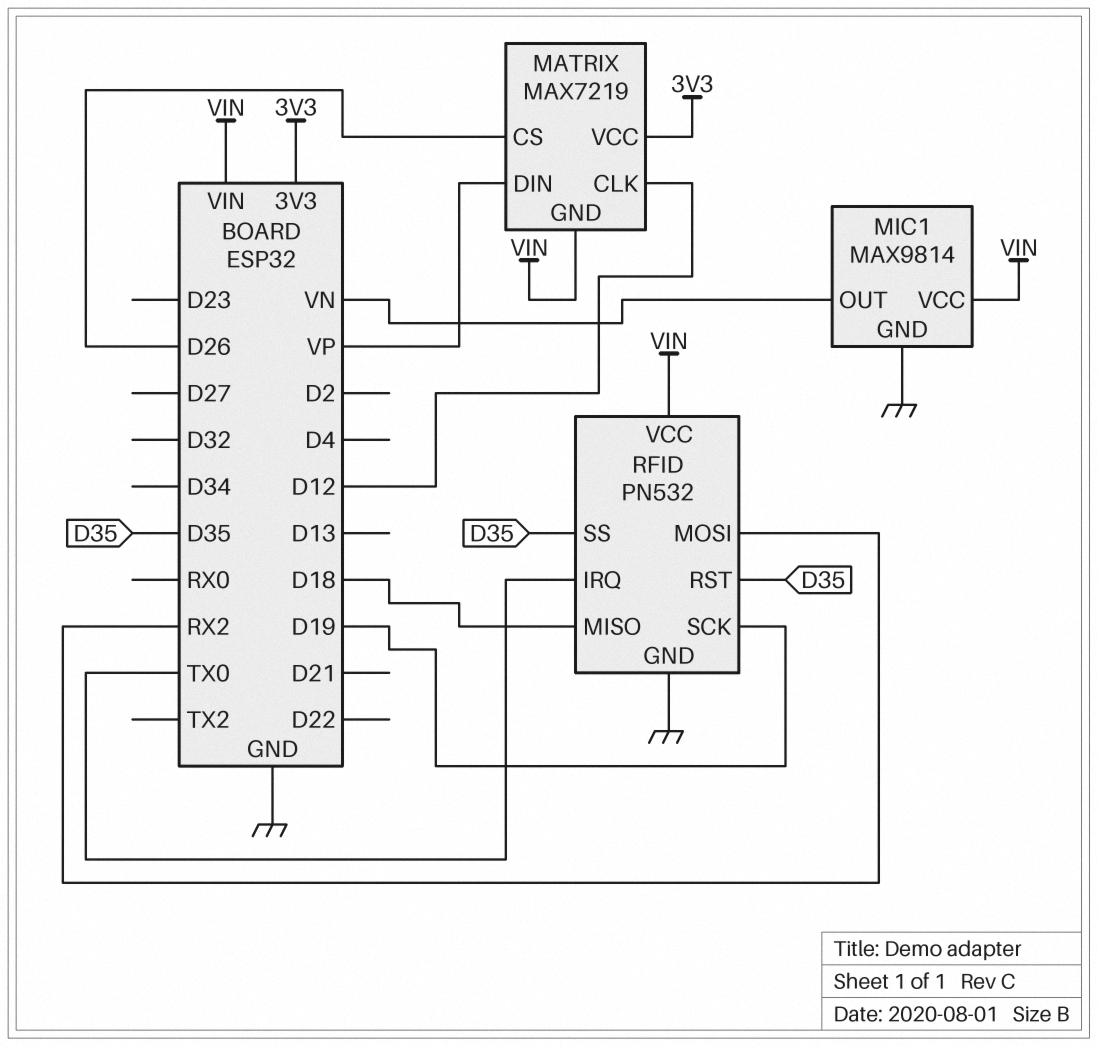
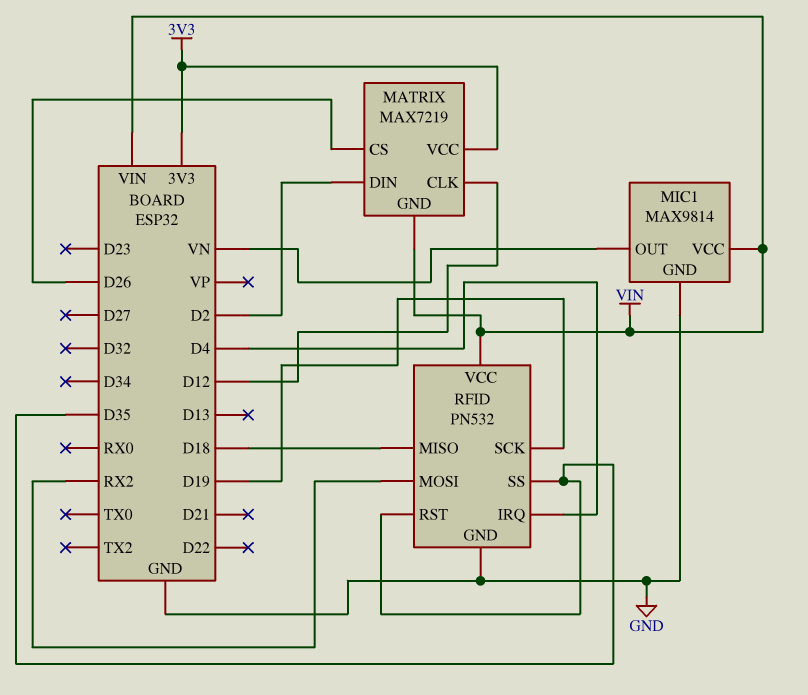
MATRIX pin DIN: VP -> D2
RFID pin IRQ: TX0 -> D4

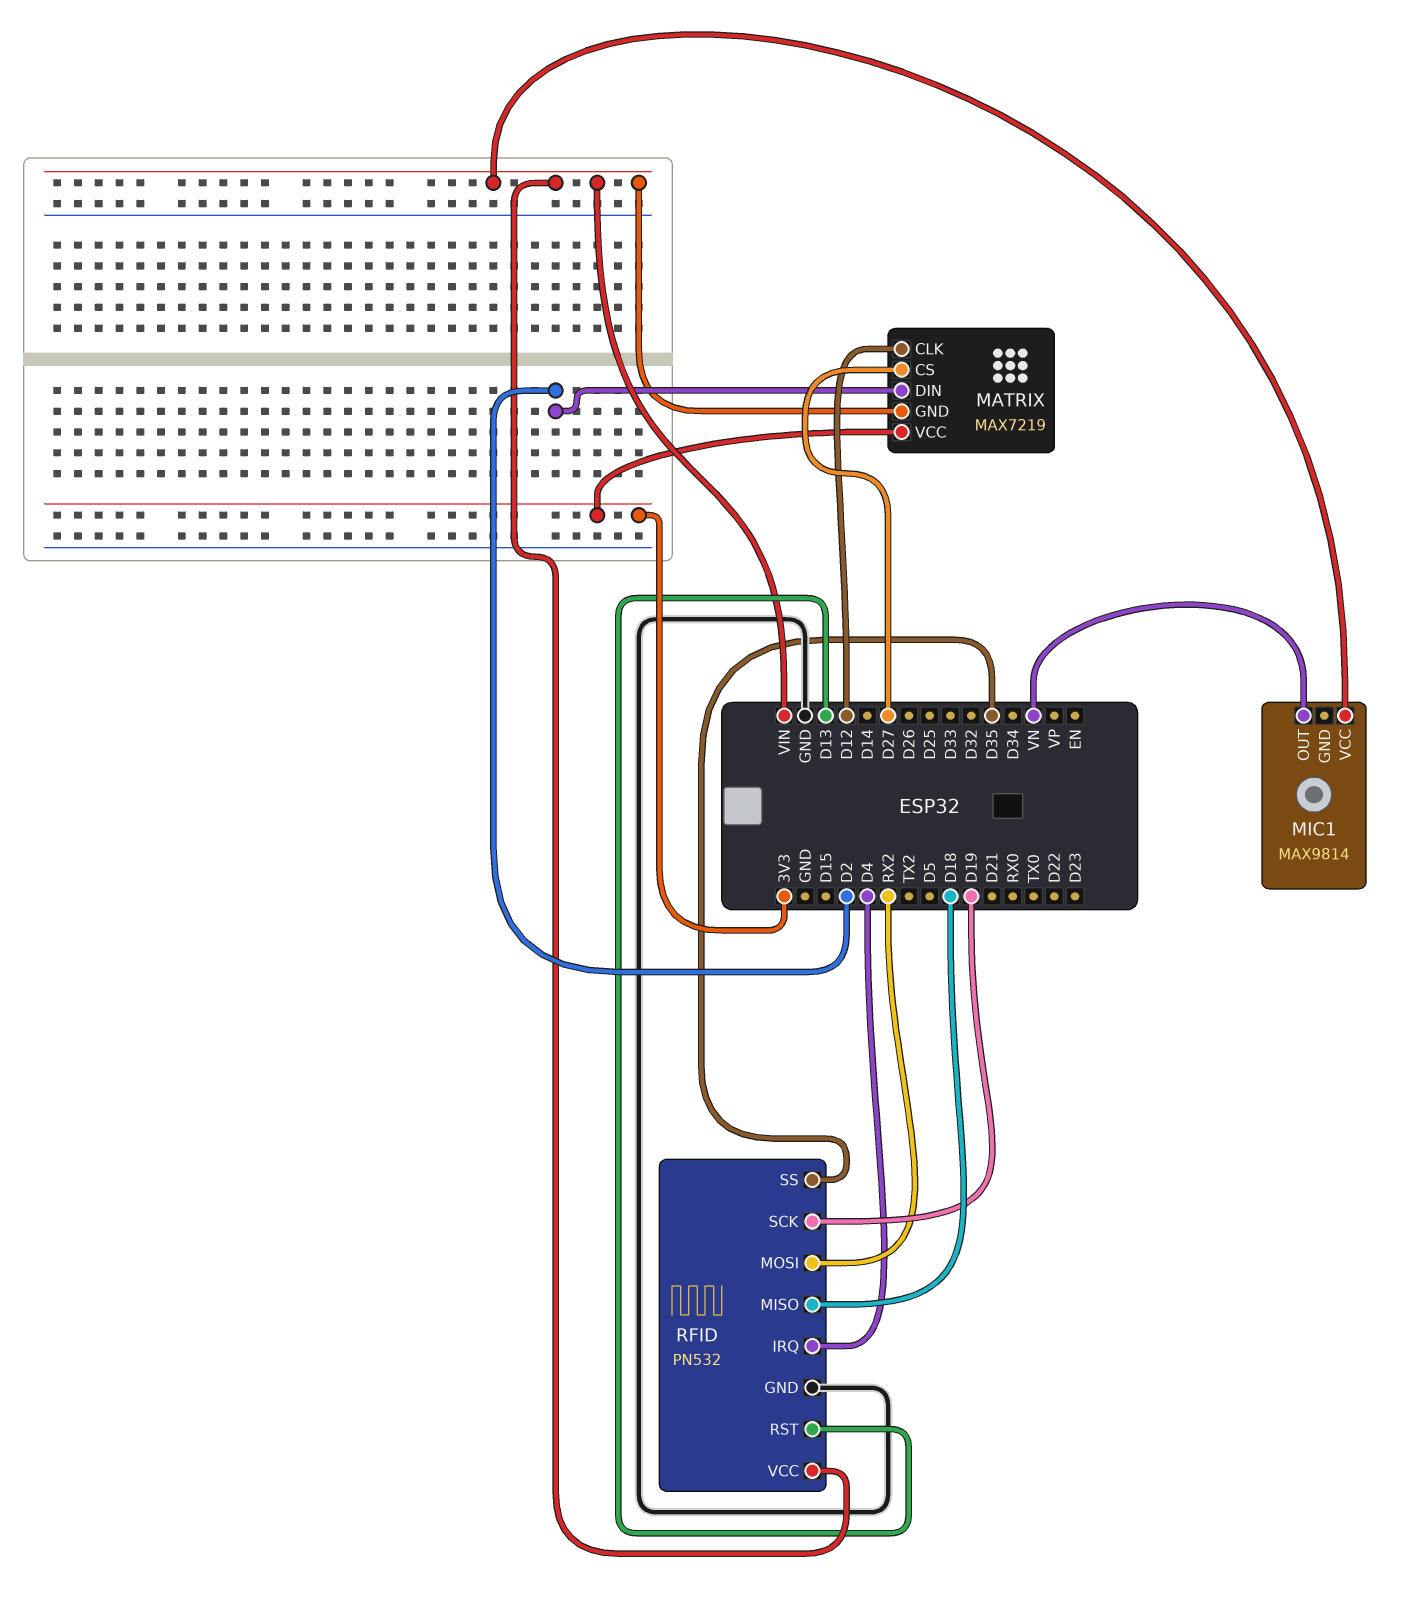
MATRIX pin CS: D26 -> D27
MIC1 pin GND: GND -> none
RFID pin RST: D35 -> D13

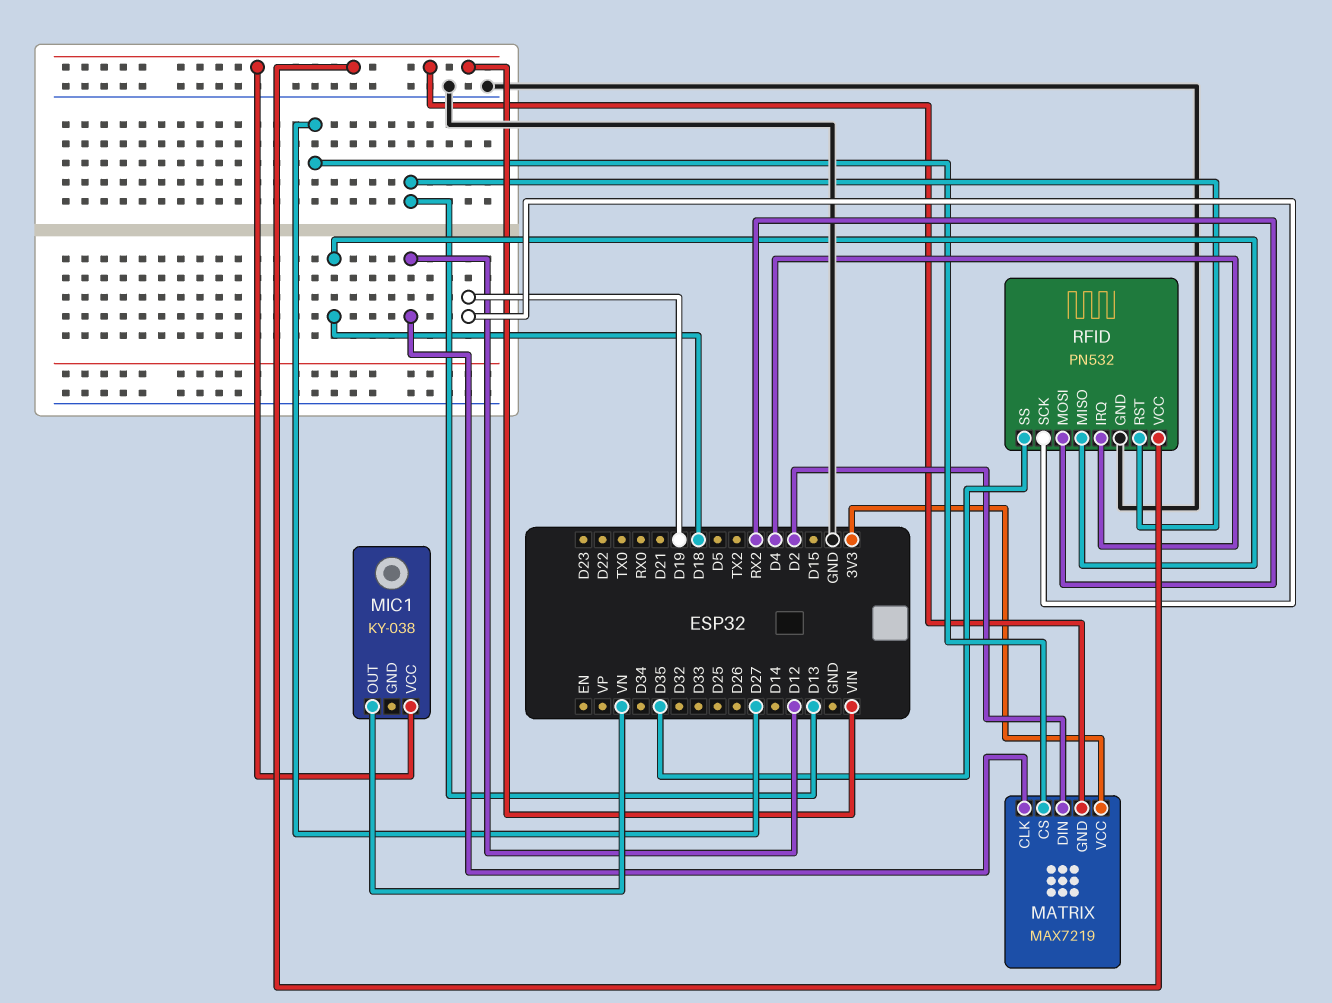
MIC1: MAX9814 -> KY-038

